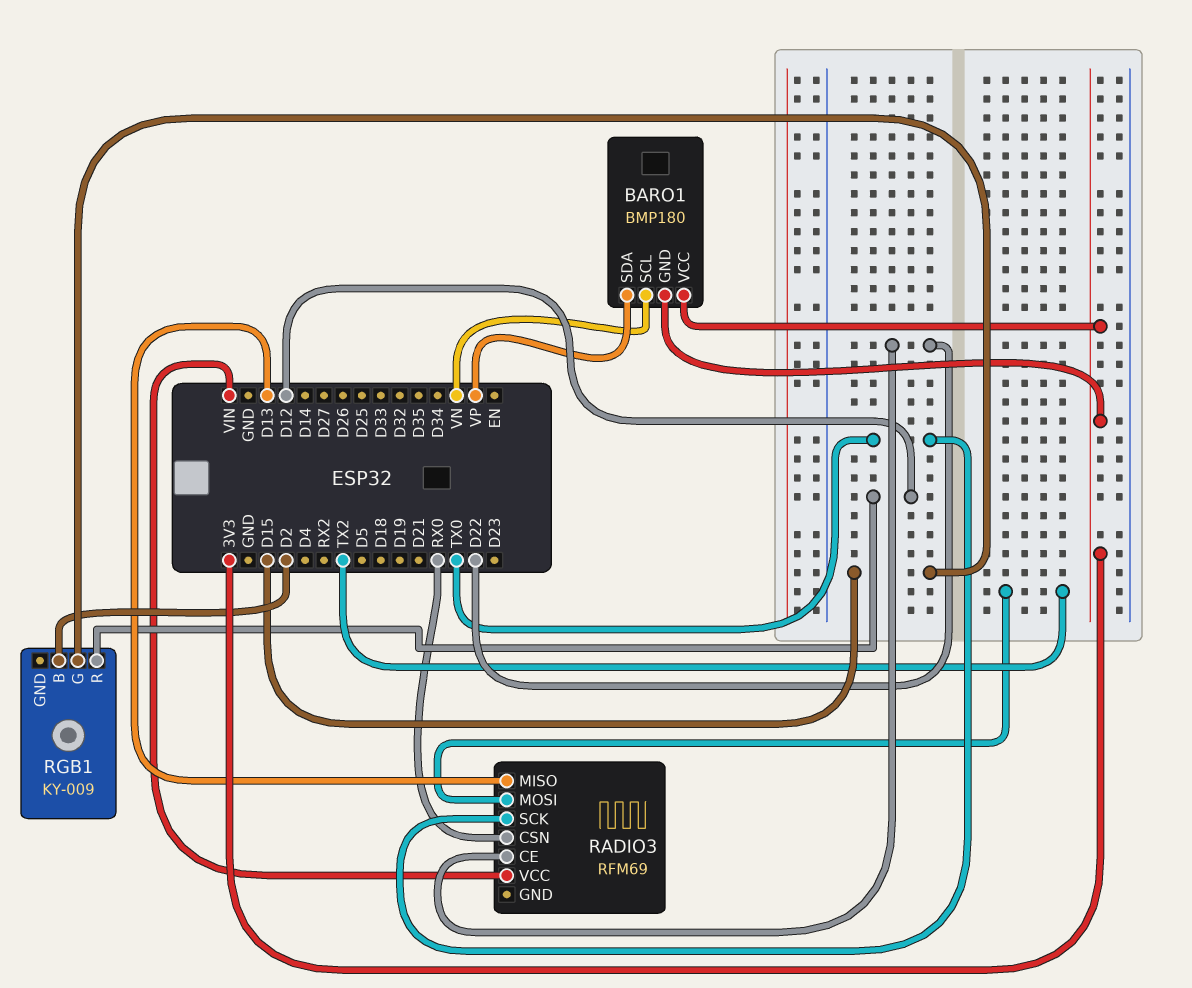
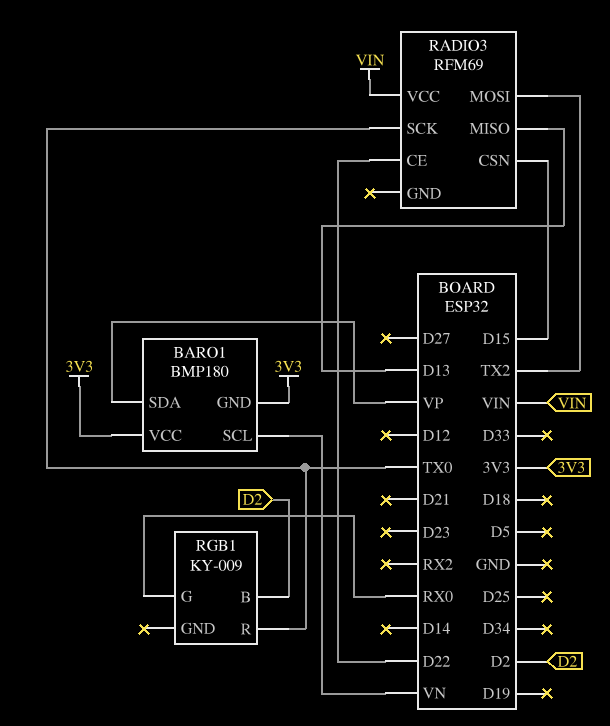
RADIO3 pin CSN: RX0 -> D15
RGB1 pin G: D15 -> RX0
RGB1 pin R: D12 -> TX0

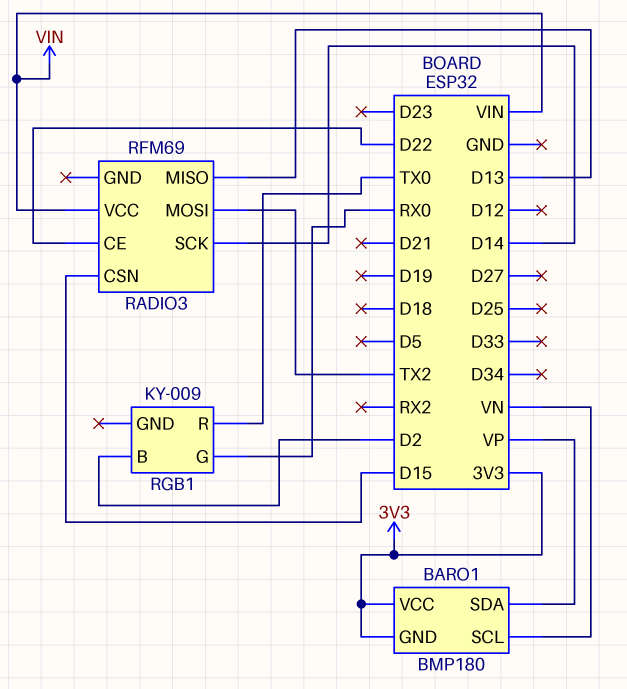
RADIO3 pin SCK: TX0 -> D14

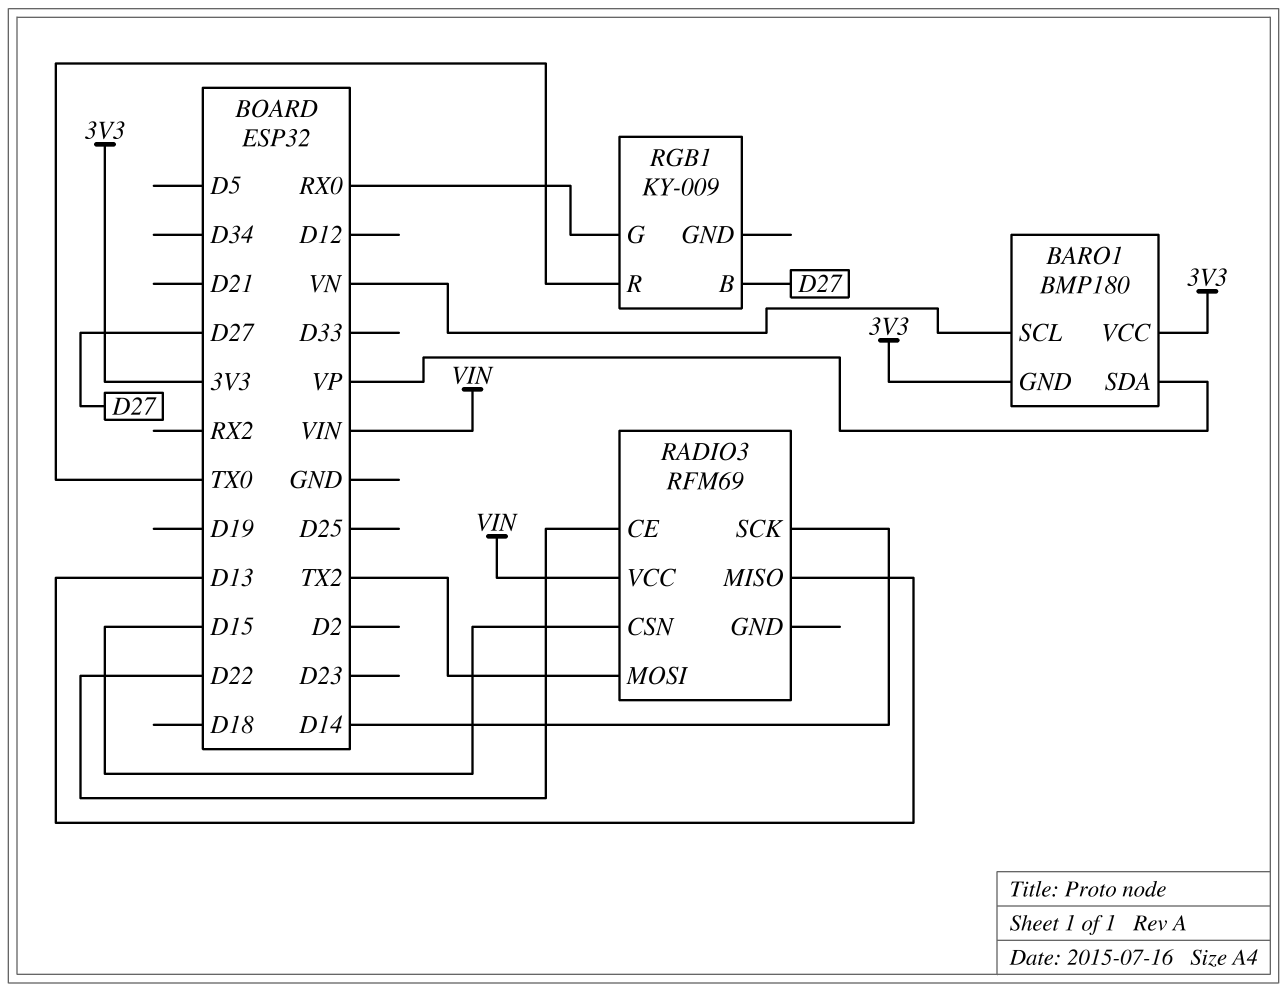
RGB1 pin B: D2 -> D27

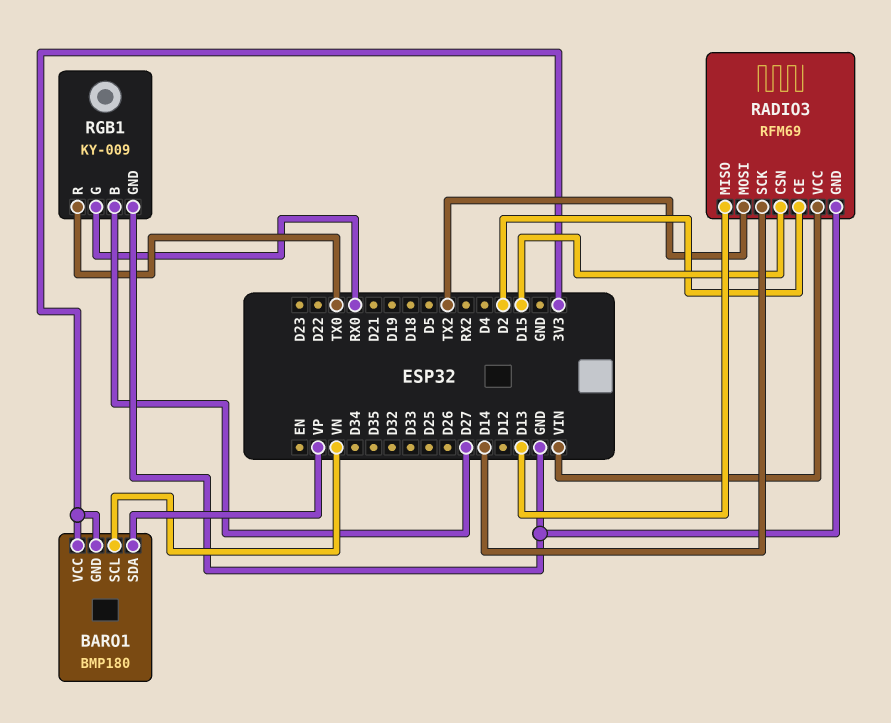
RADIO3 pin CE: D22 -> D2
RADIO3 pin GND: none -> GND
RGB1 pin GND: none -> GND

